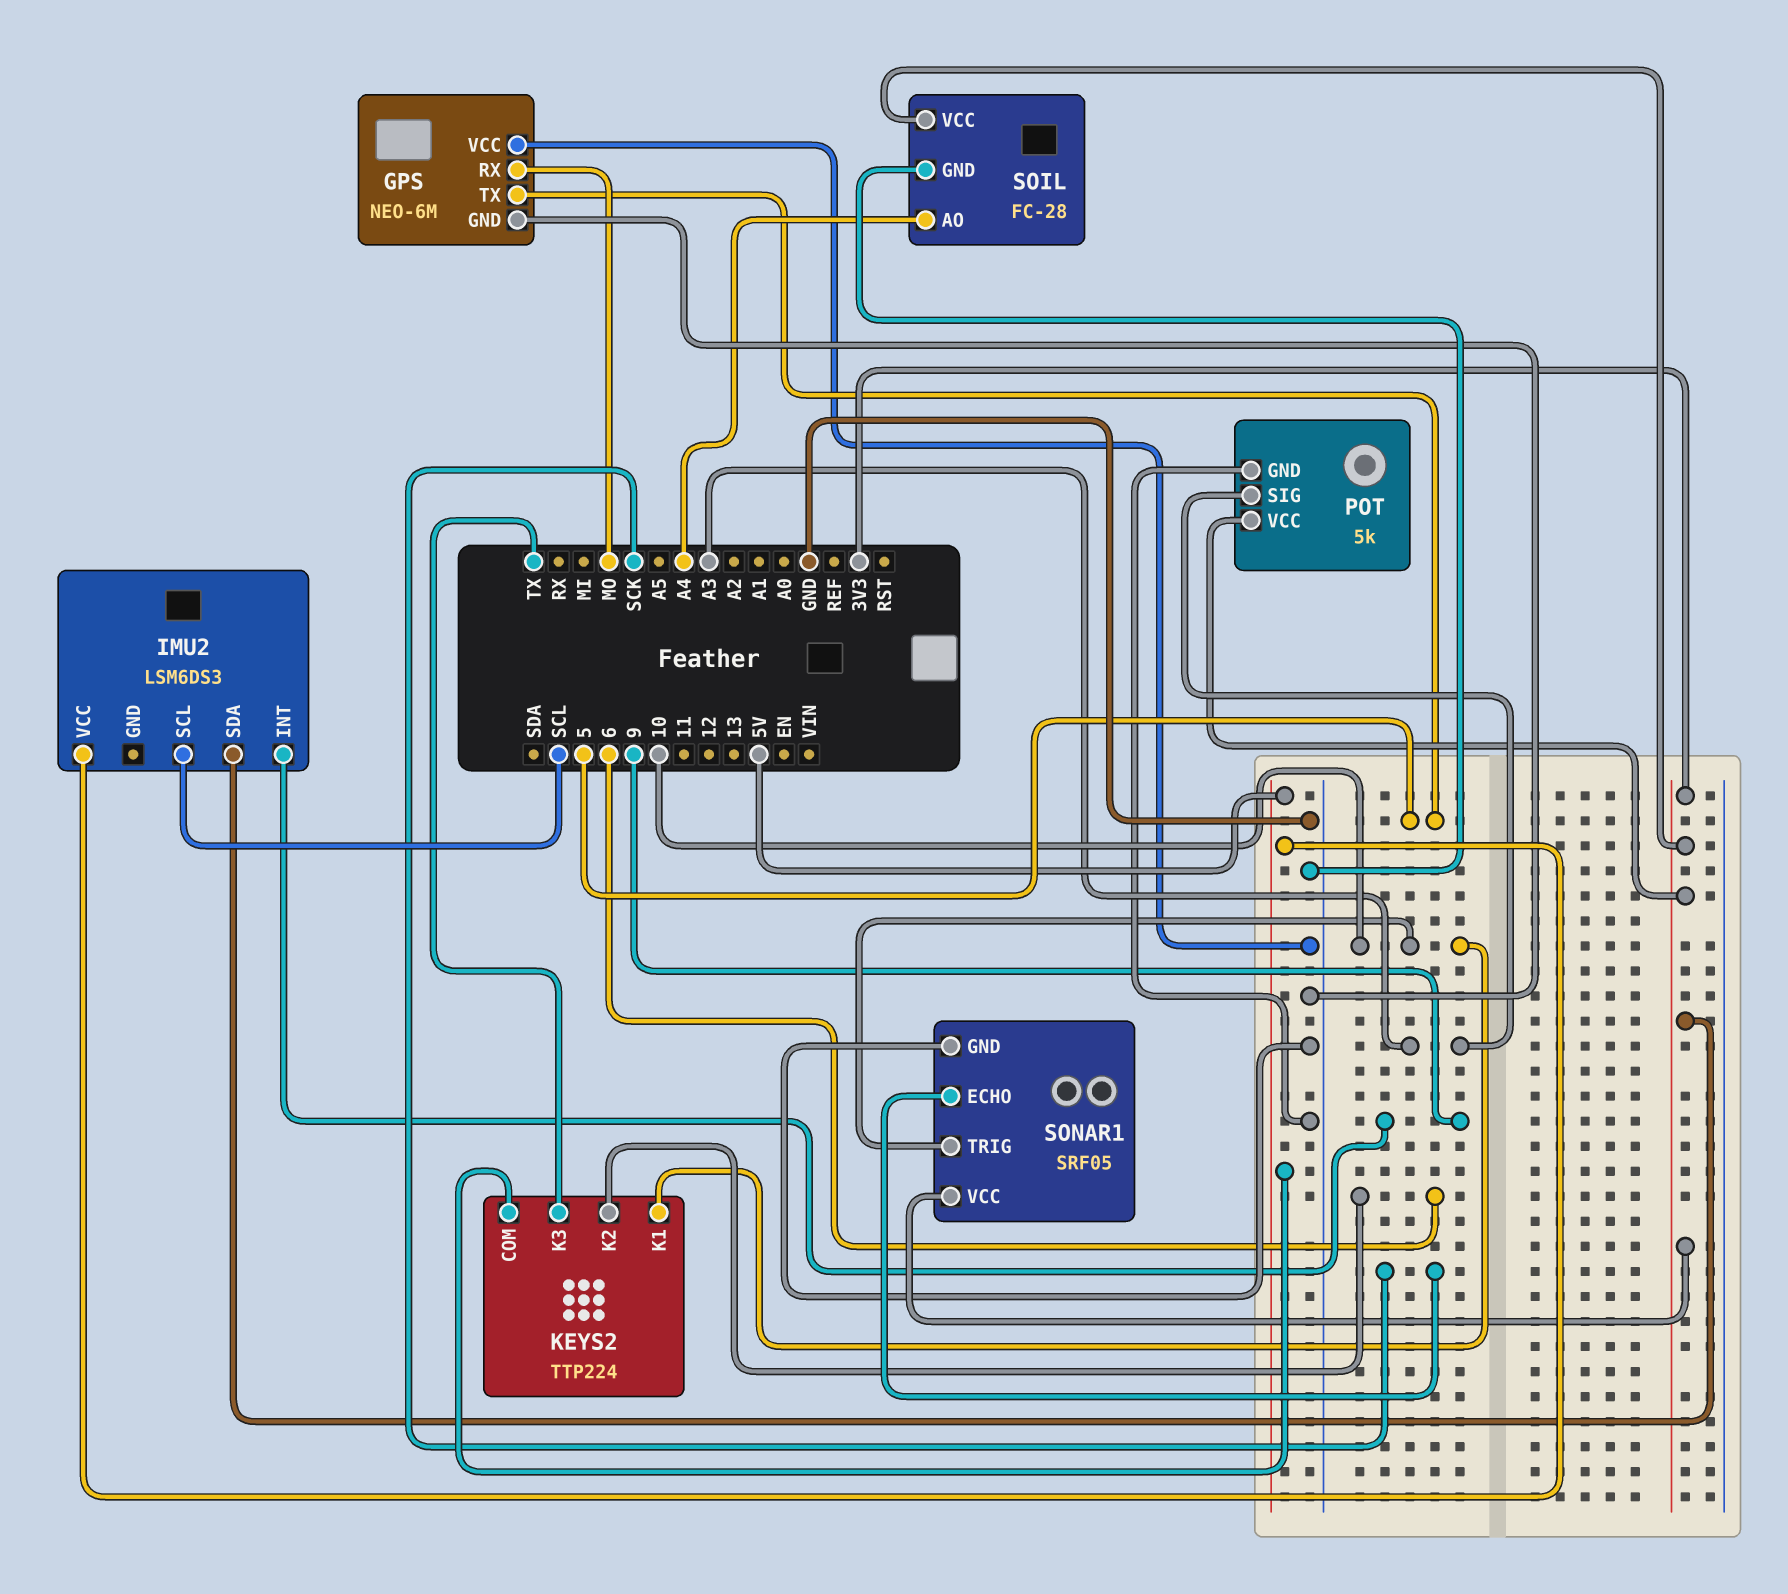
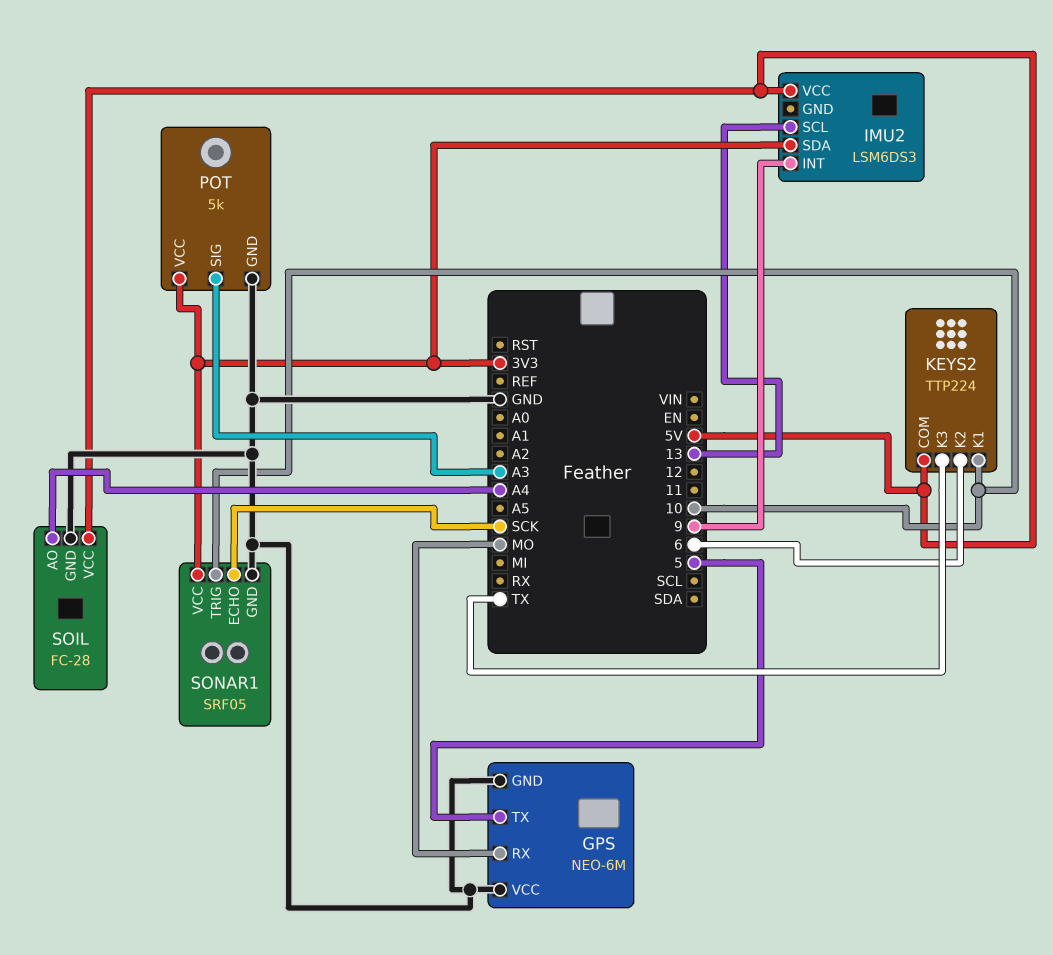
IMU2 pin SCL: SCL -> 13
SOIL pin VCC: 3V3 -> 5V

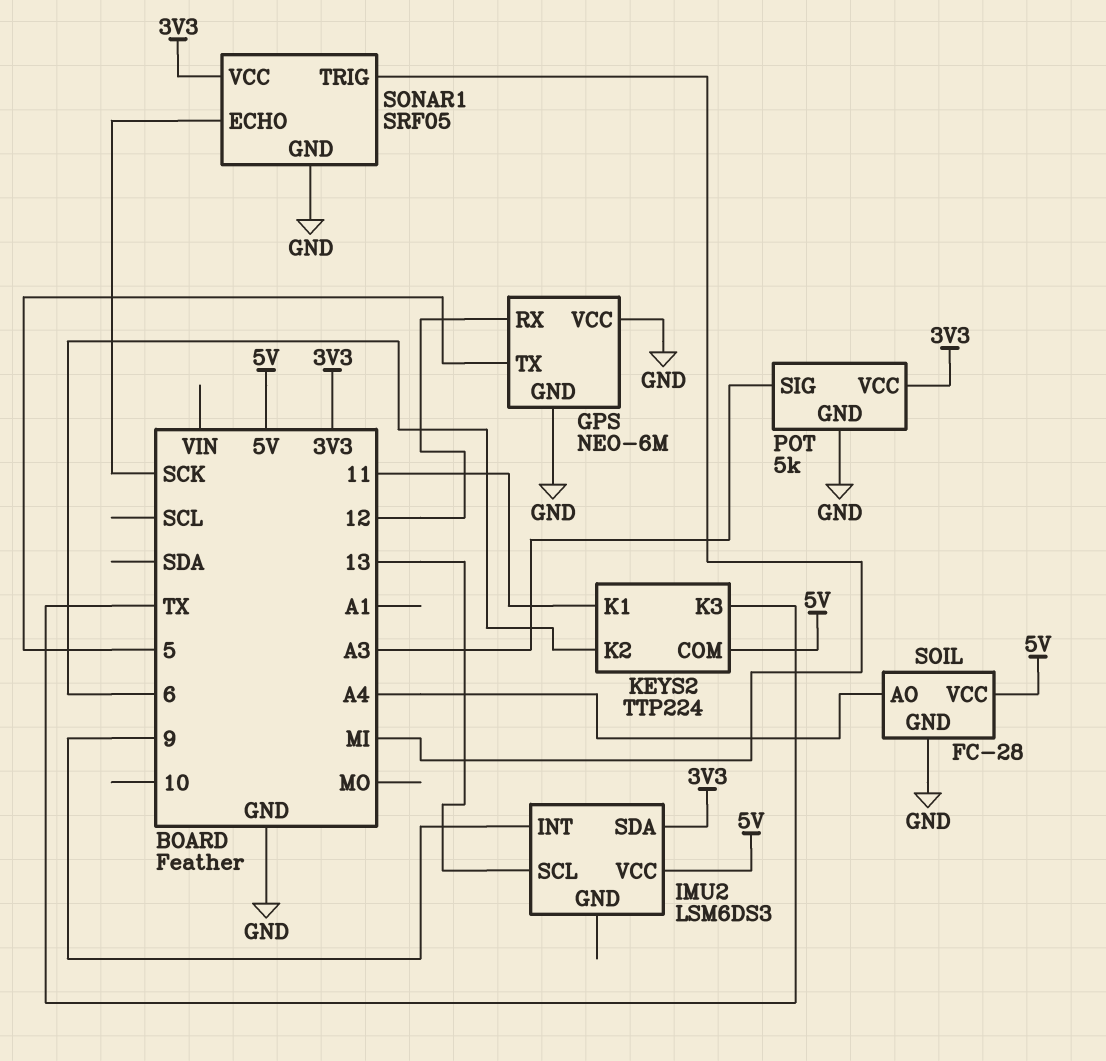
GPS pin RX: MO -> 12
KEYS2 pin K1: 10 -> 11
SONAR1 pin TRIG: 10 -> MI

